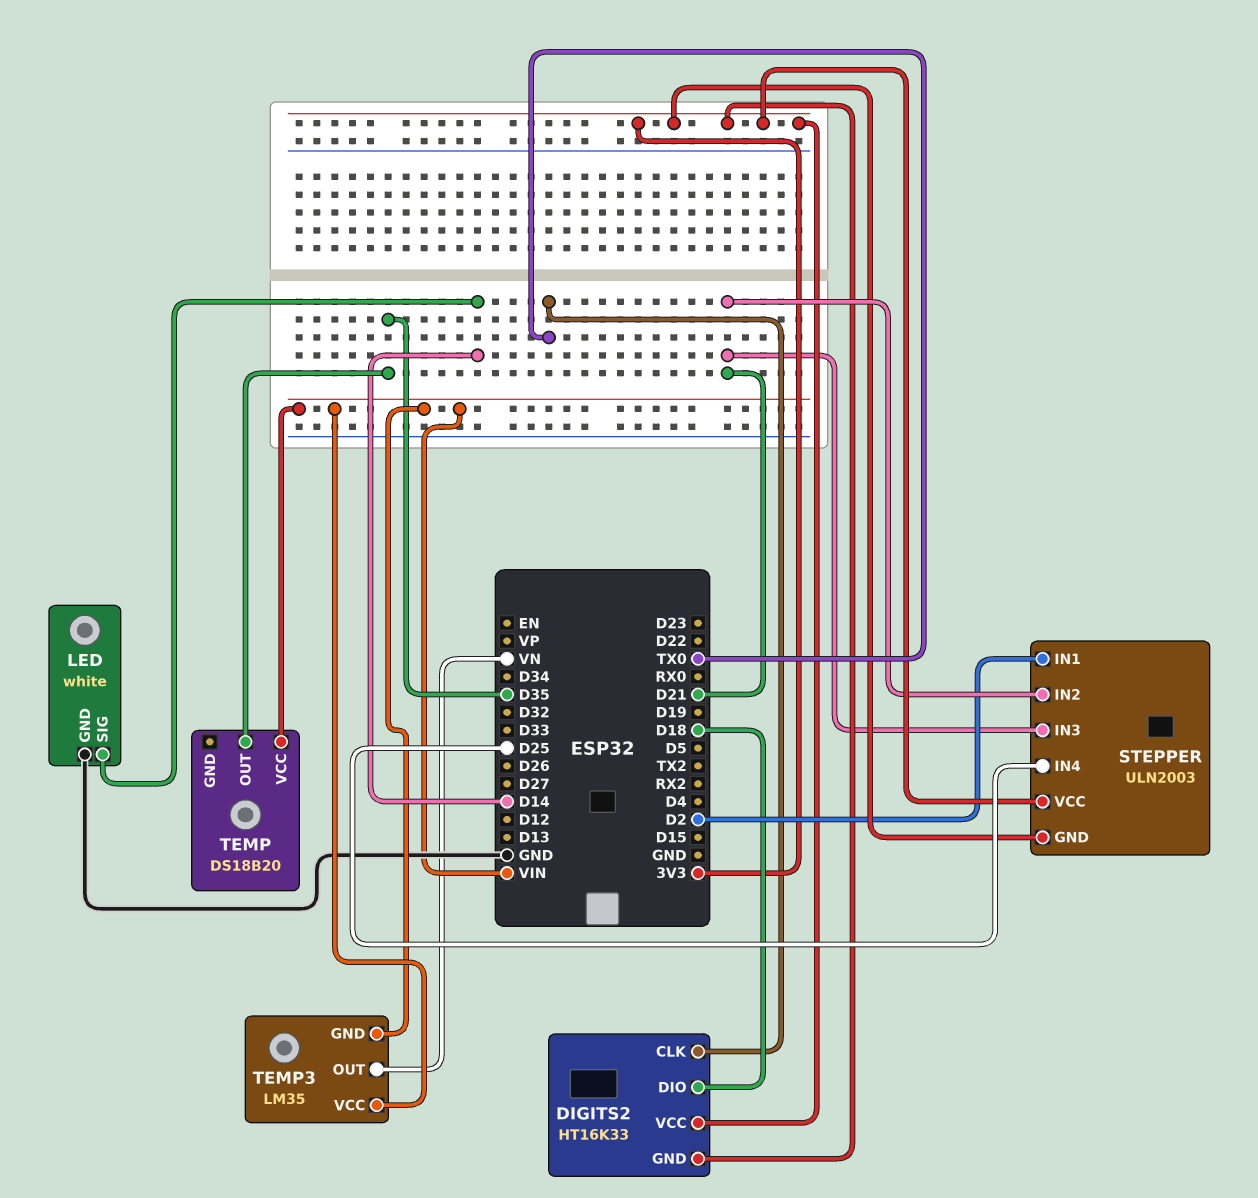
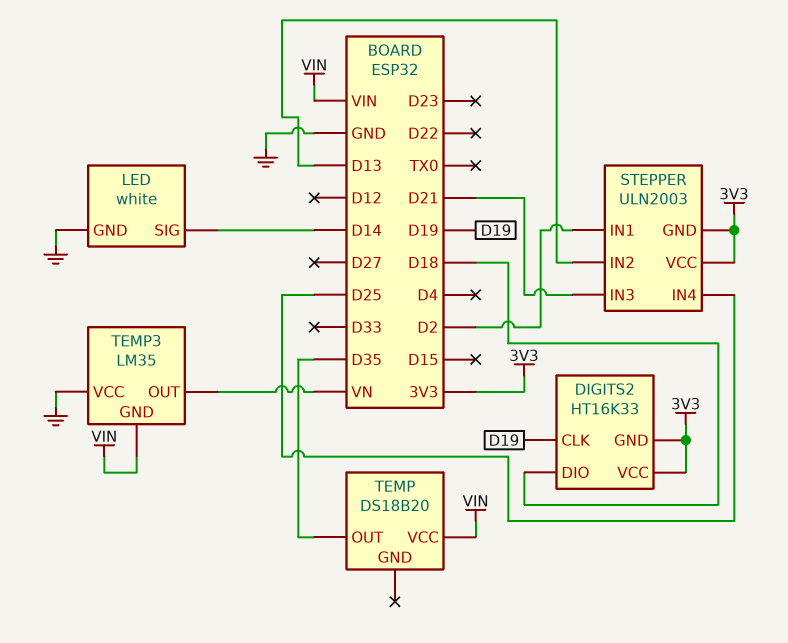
DIGITS2 pin CLK: TX0 -> D19
STEPPER pin IN2: D21 -> D13
TEMP3 pin VCC: VIN -> GND

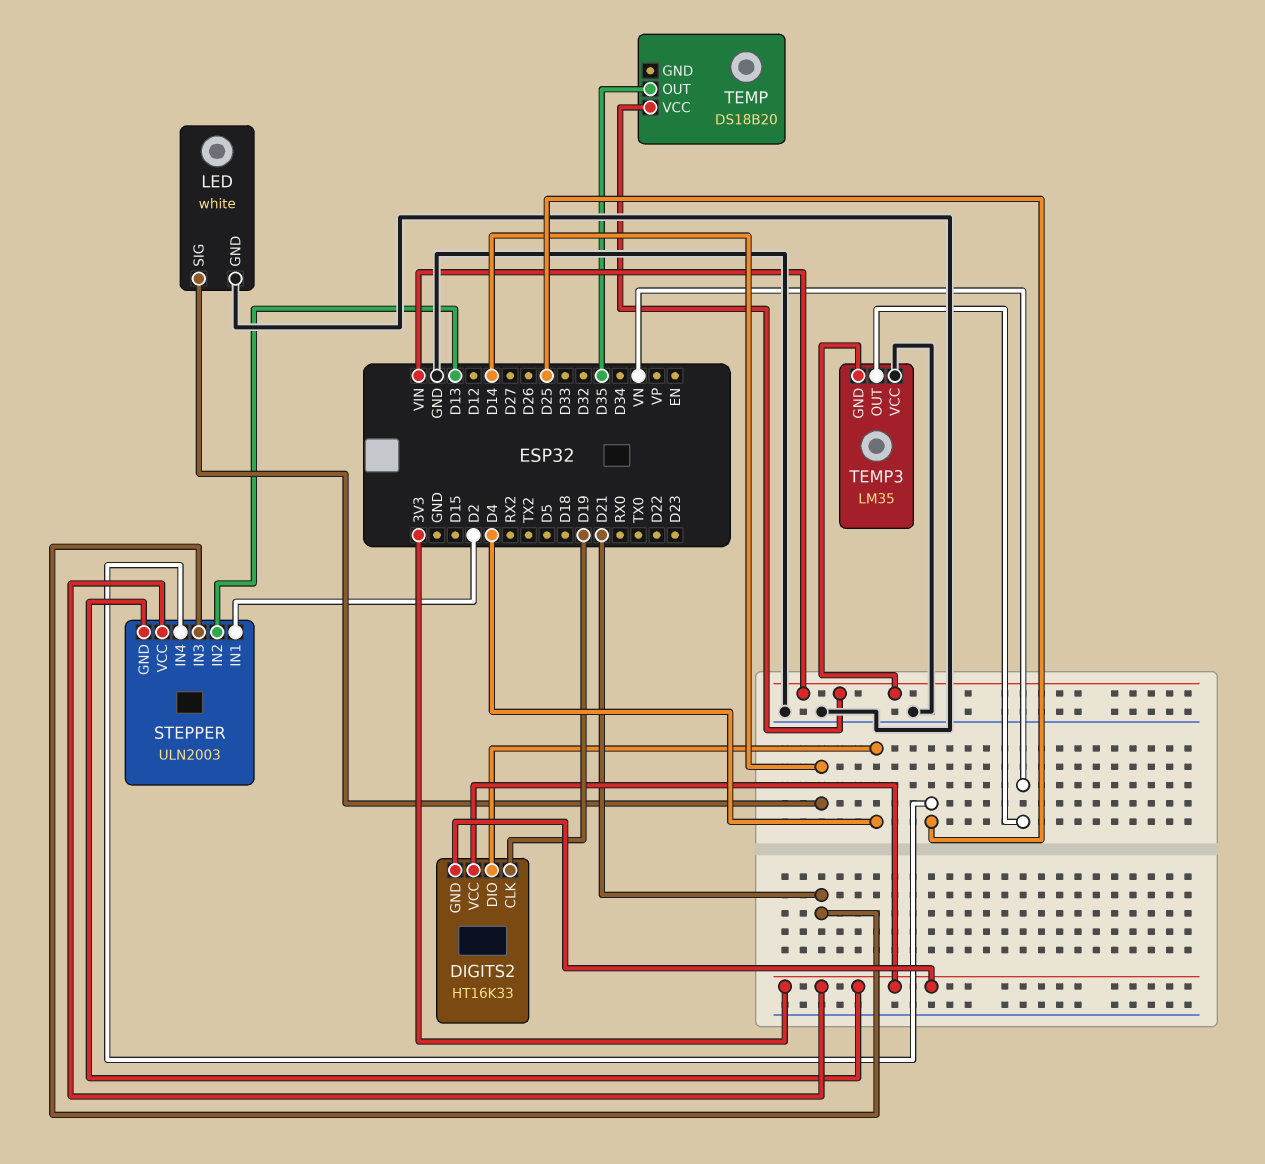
DIGITS2 pin DIO: D18 -> D4

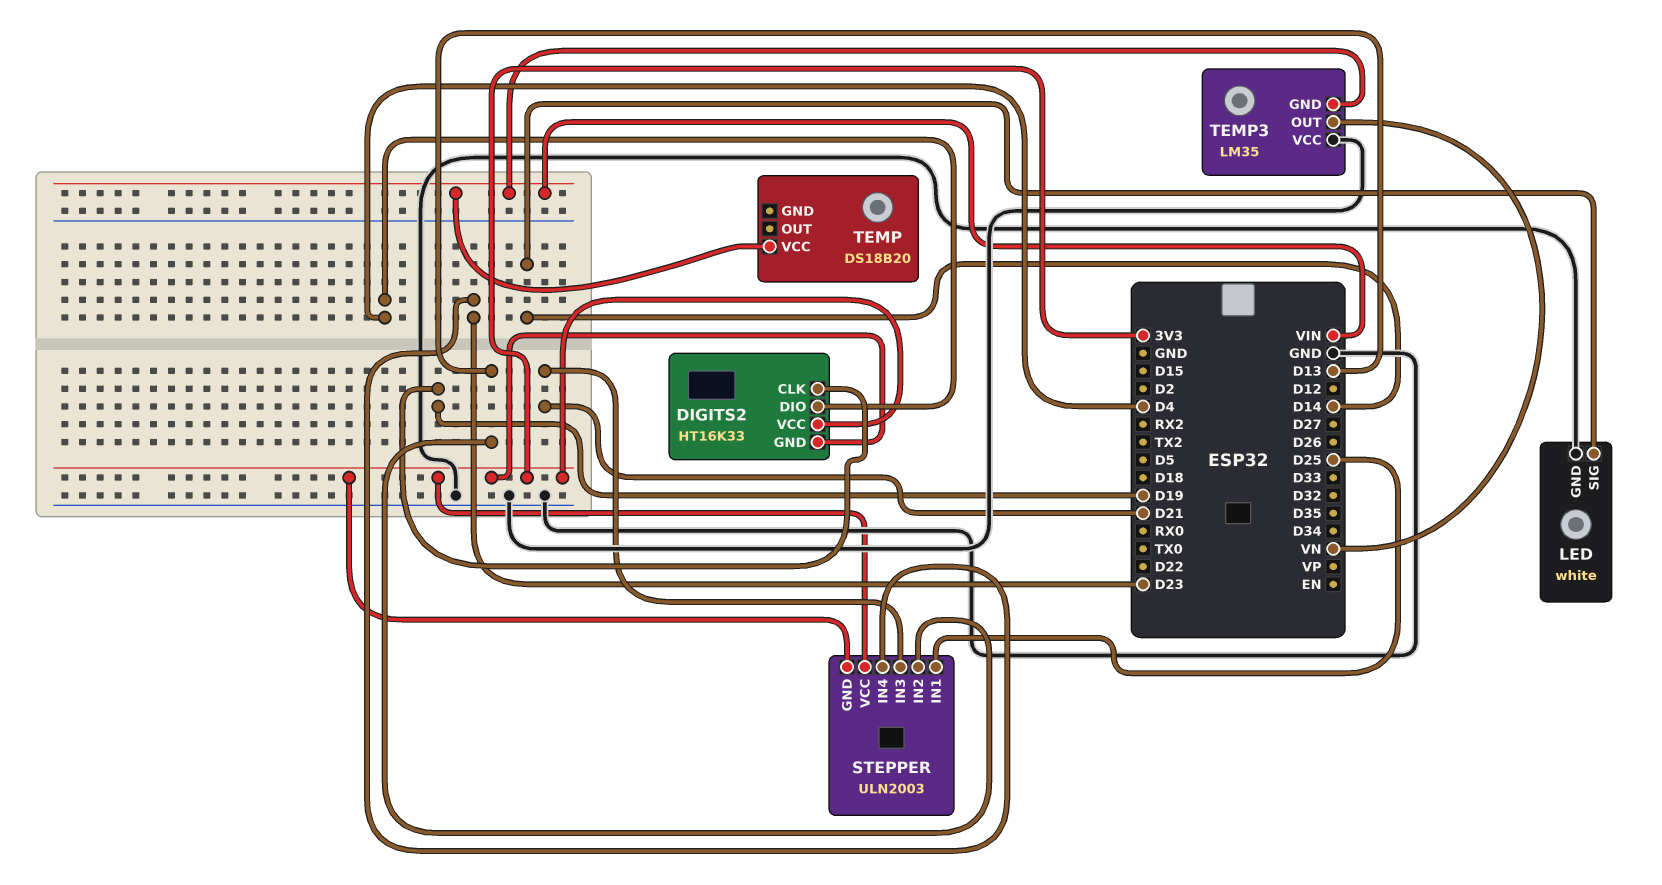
STEPPER pin IN1: D2 -> D25
STEPPER pin IN4: D25 -> D23
TEMP pin OUT: D35 -> none

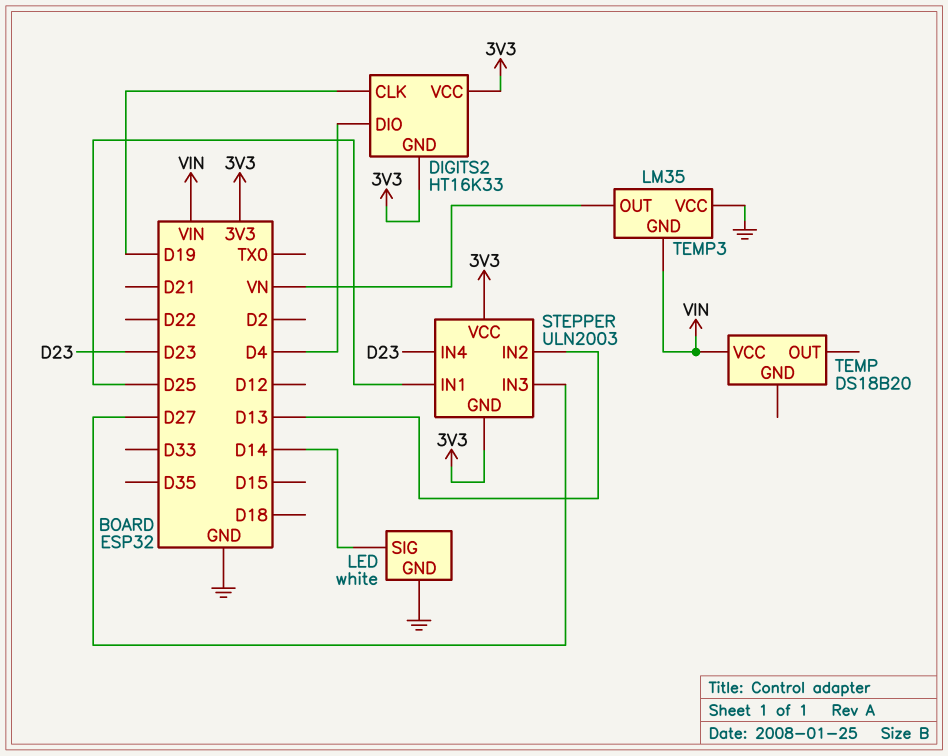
STEPPER pin IN3: D21 -> D27

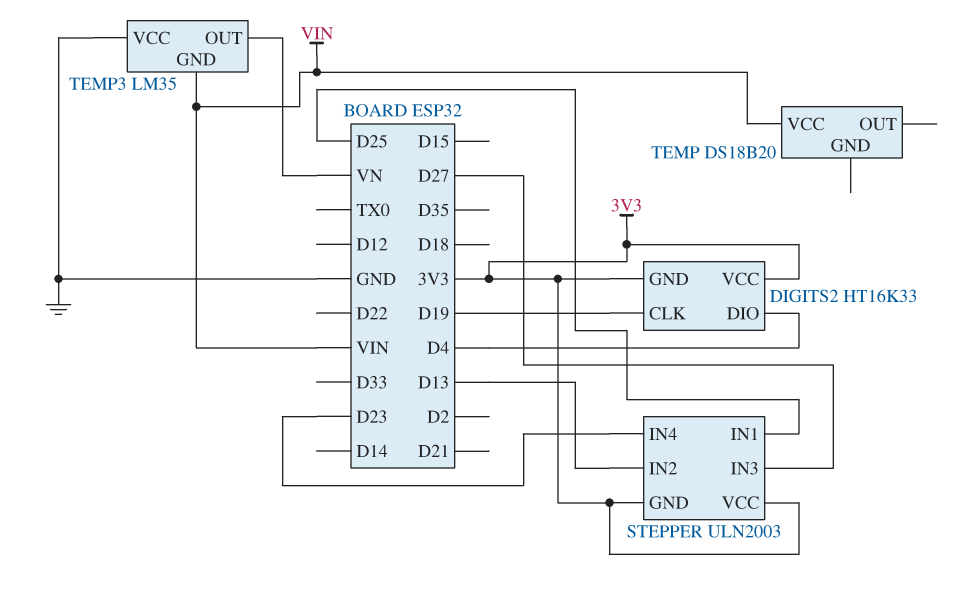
LED: white -> none
LED pin GND: GND -> none
LED pin SIG: D14 -> none

